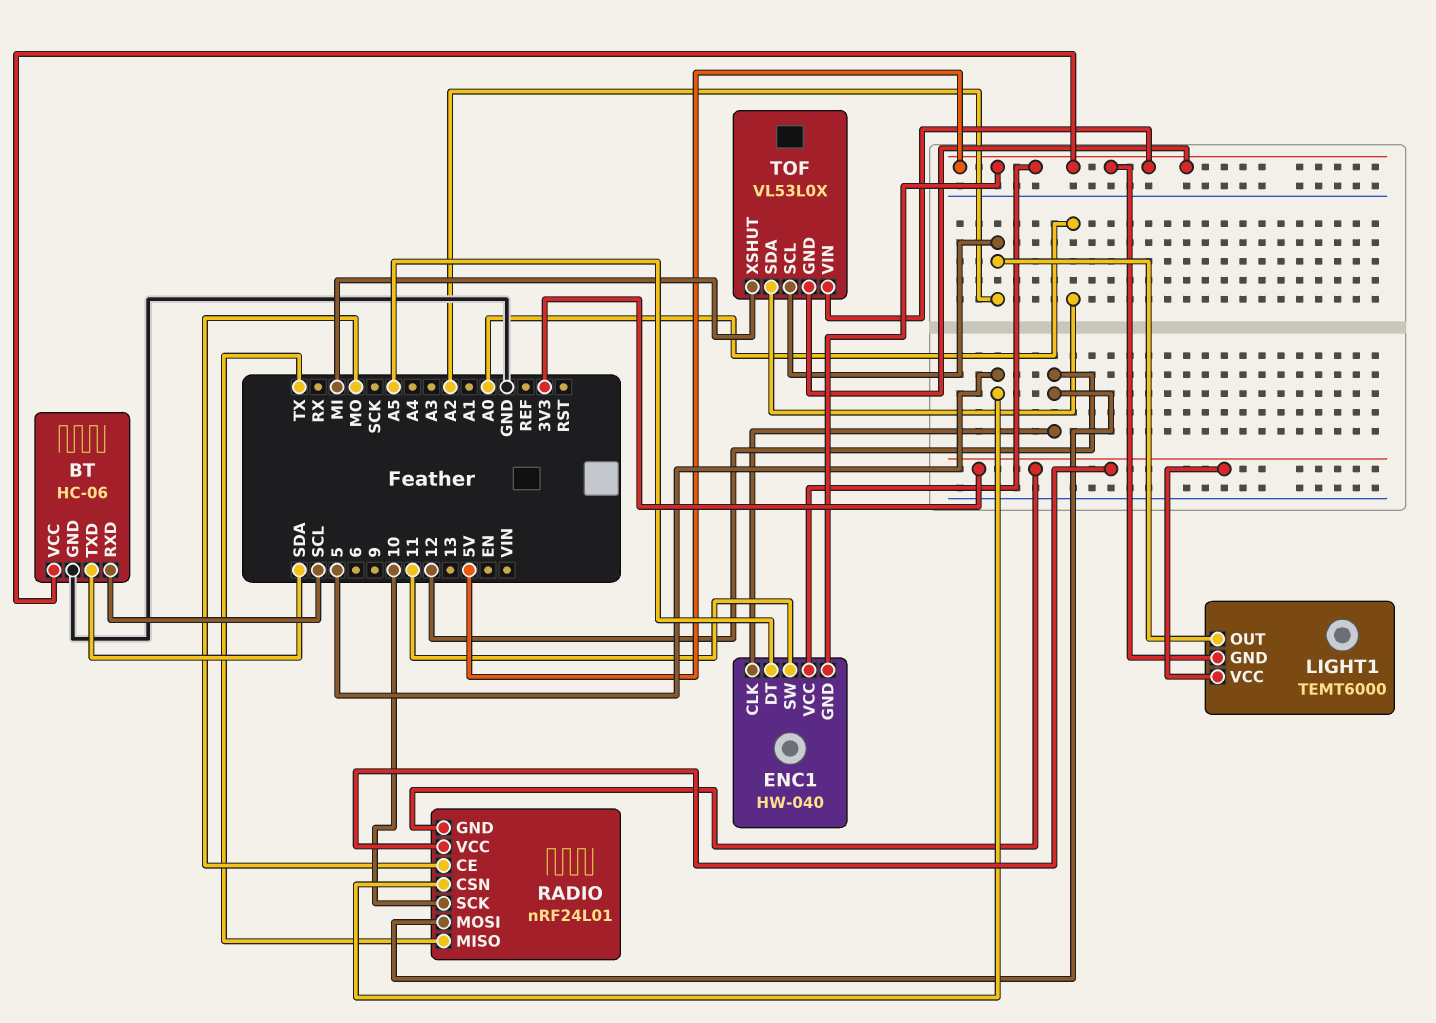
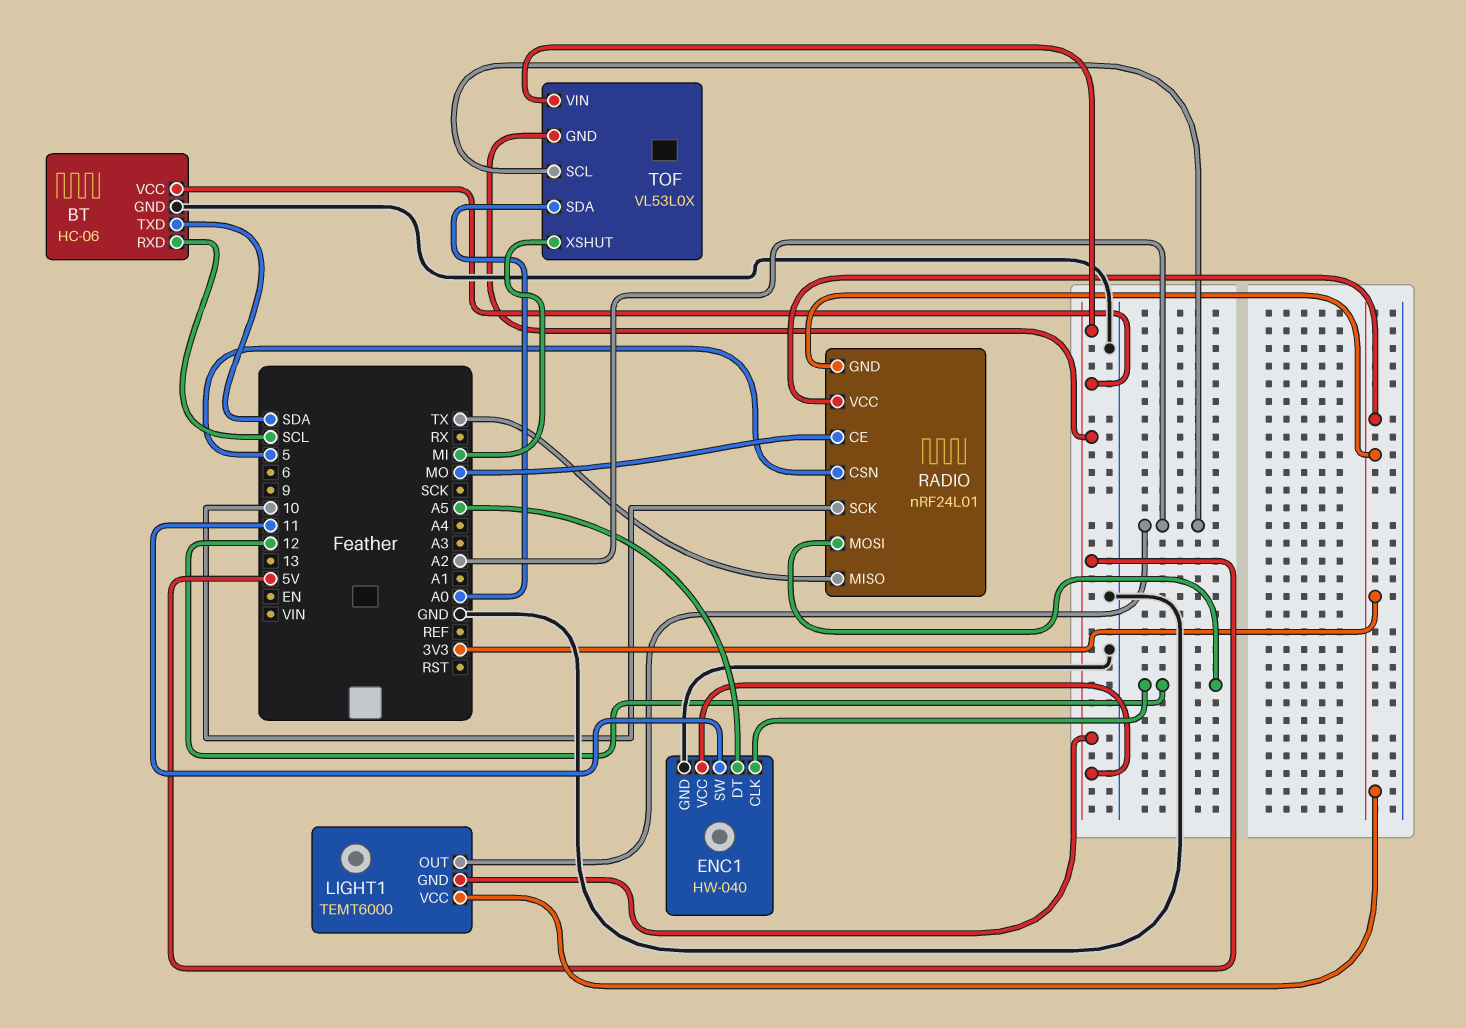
ENC1 pin GND: 5V -> GND

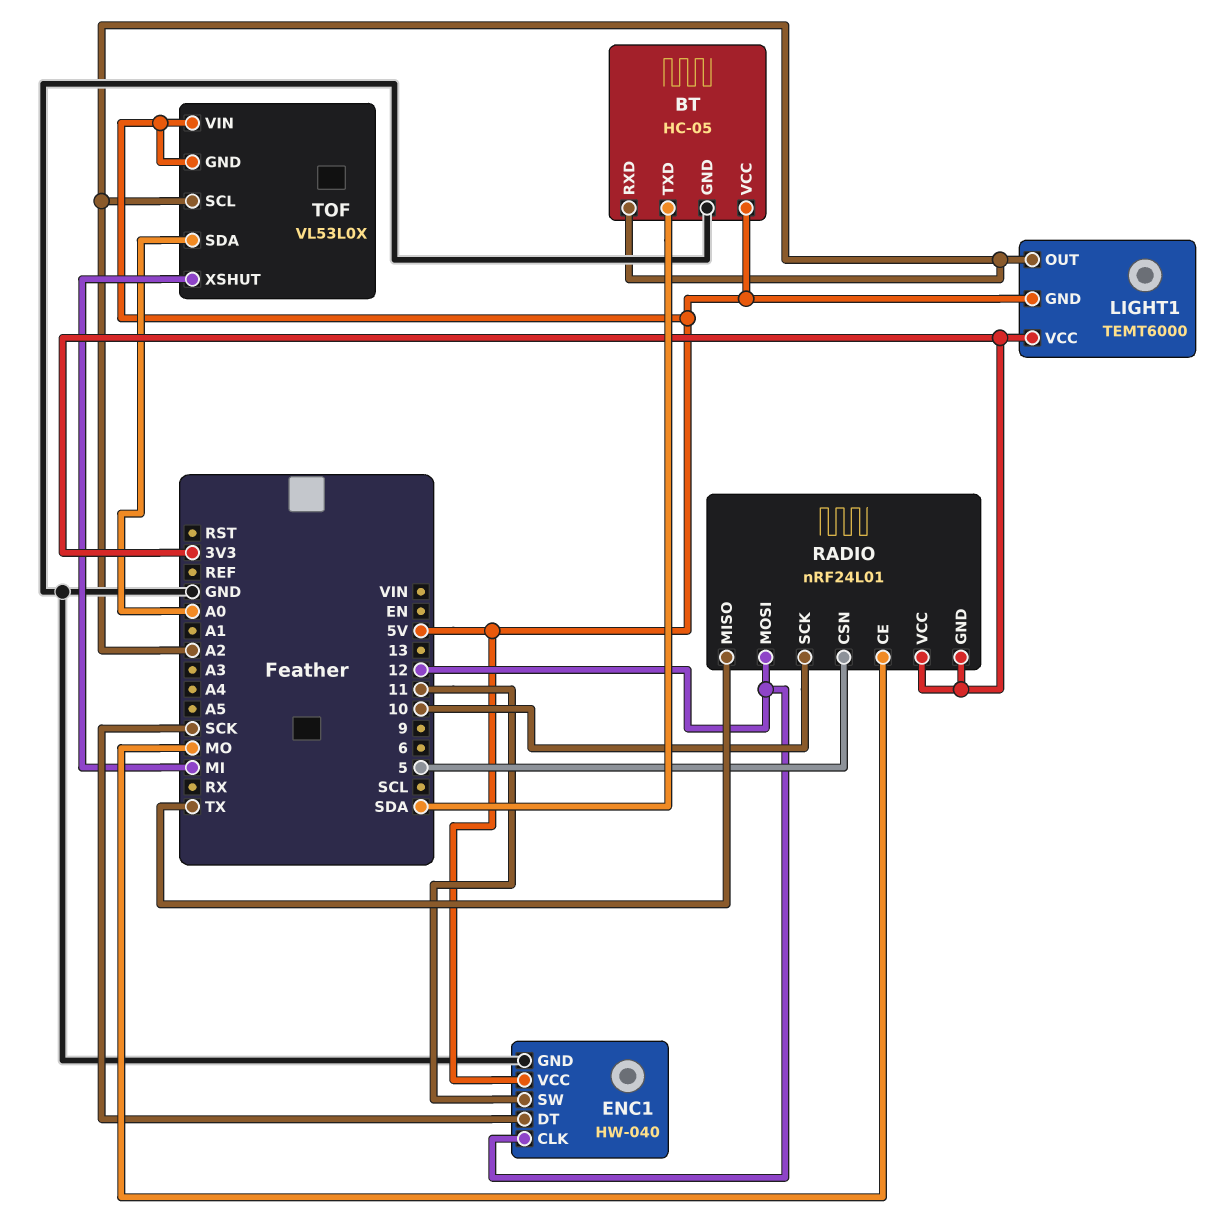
BT: HC-06 -> HC-05
BT pin RXD: SCL -> A2
ENC1 pin DT: A5 -> SCK

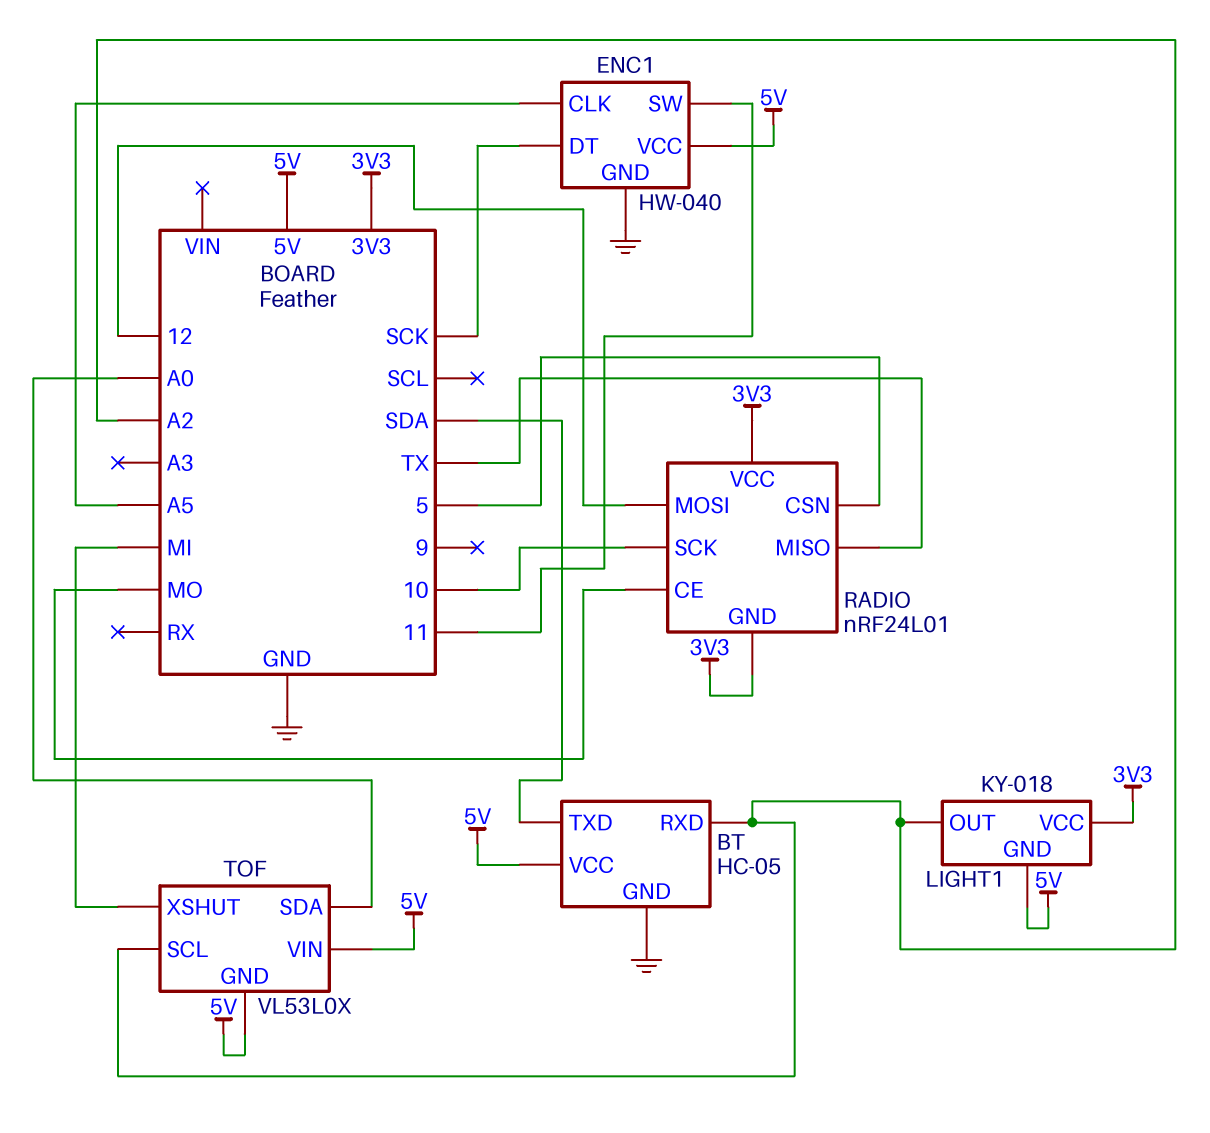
ENC1 pin CLK: 12 -> A5
LIGHT1: TEMT6000 -> KY-018

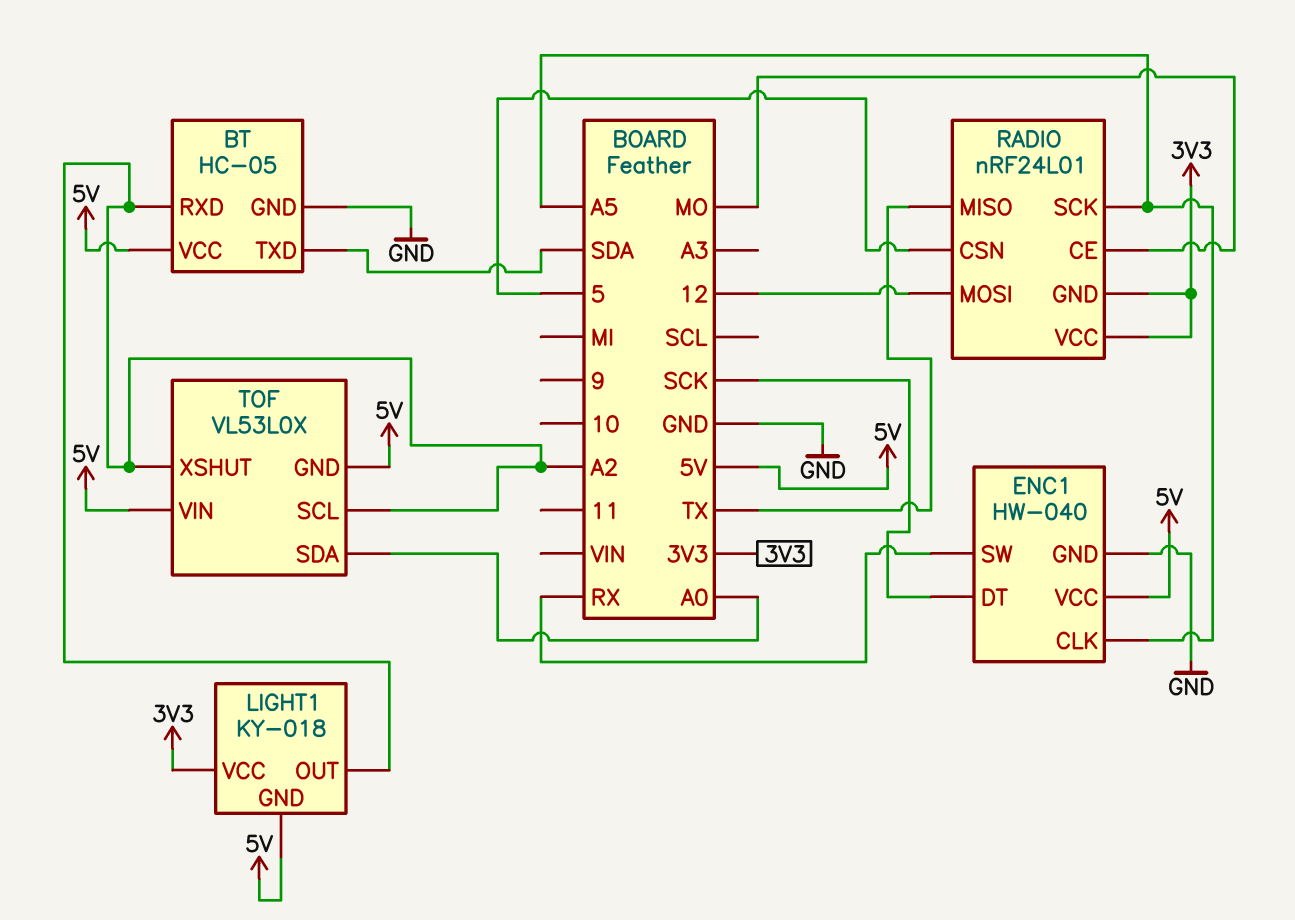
ENC1 pin SW: 11 -> RX
RADIO pin SCK: 10 -> A5
TOF pin XSHUT: MI -> A2

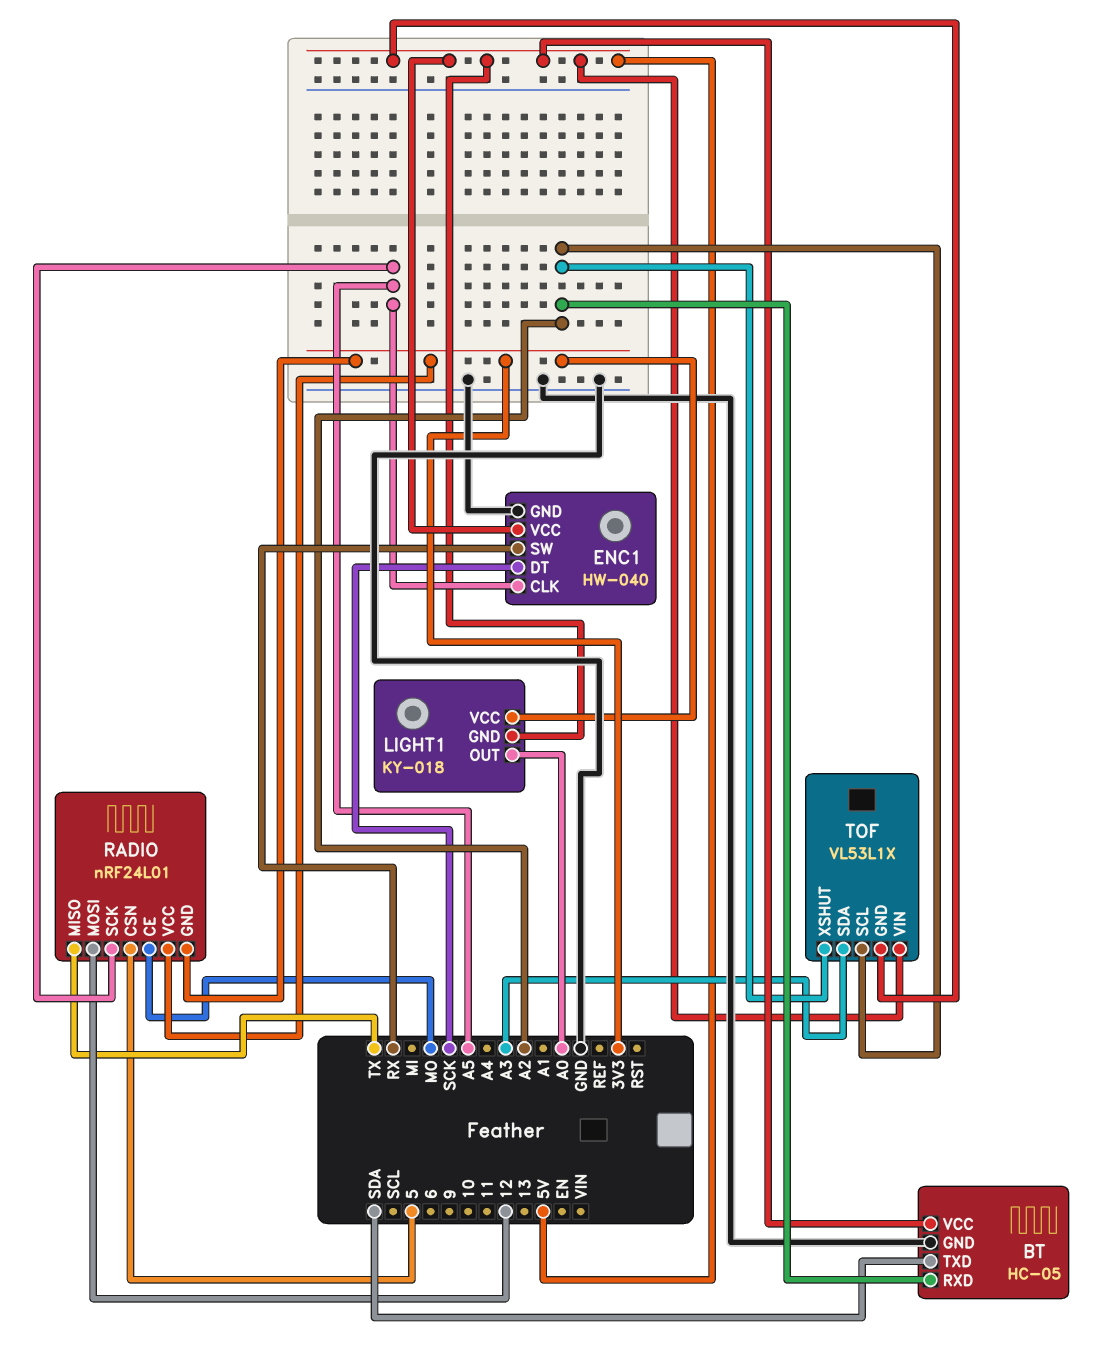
LIGHT1 pin OUT: A2 -> A0
TOF: VL53L0X -> VL53L1X
TOF pin SDA: A0 -> A3

